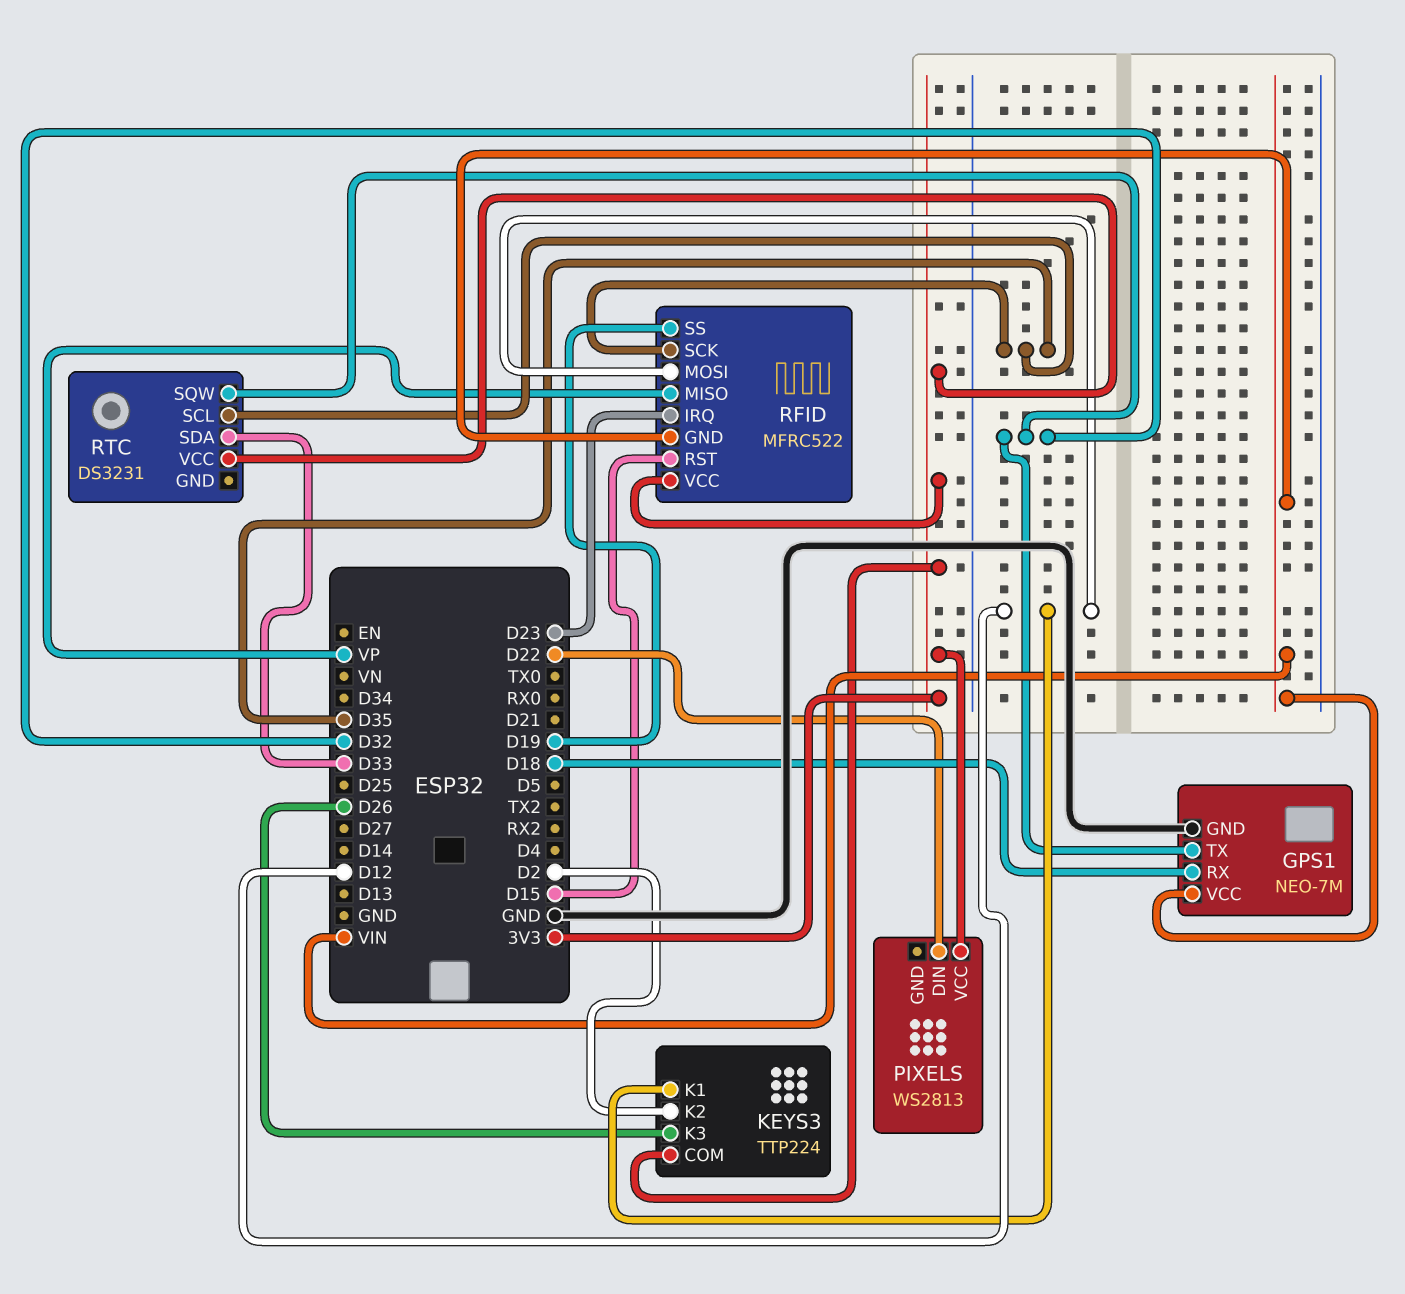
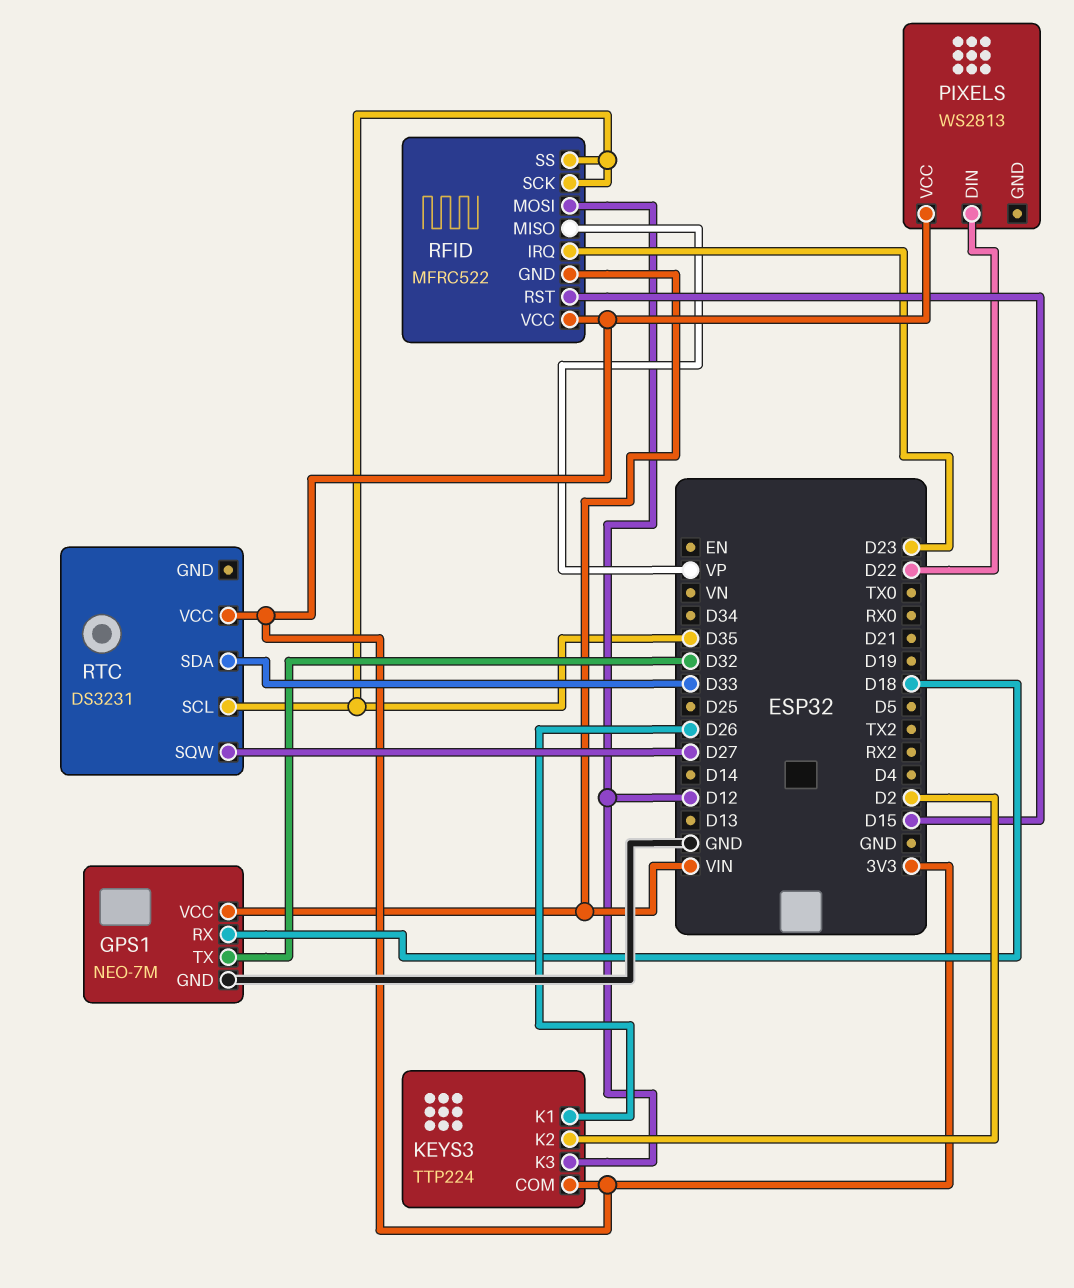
KEYS3 pin K1: D12 -> D26
KEYS3 pin K3: D26 -> D12
RFID pin SS: D19 -> D35
RTC pin SQW: D32 -> D27

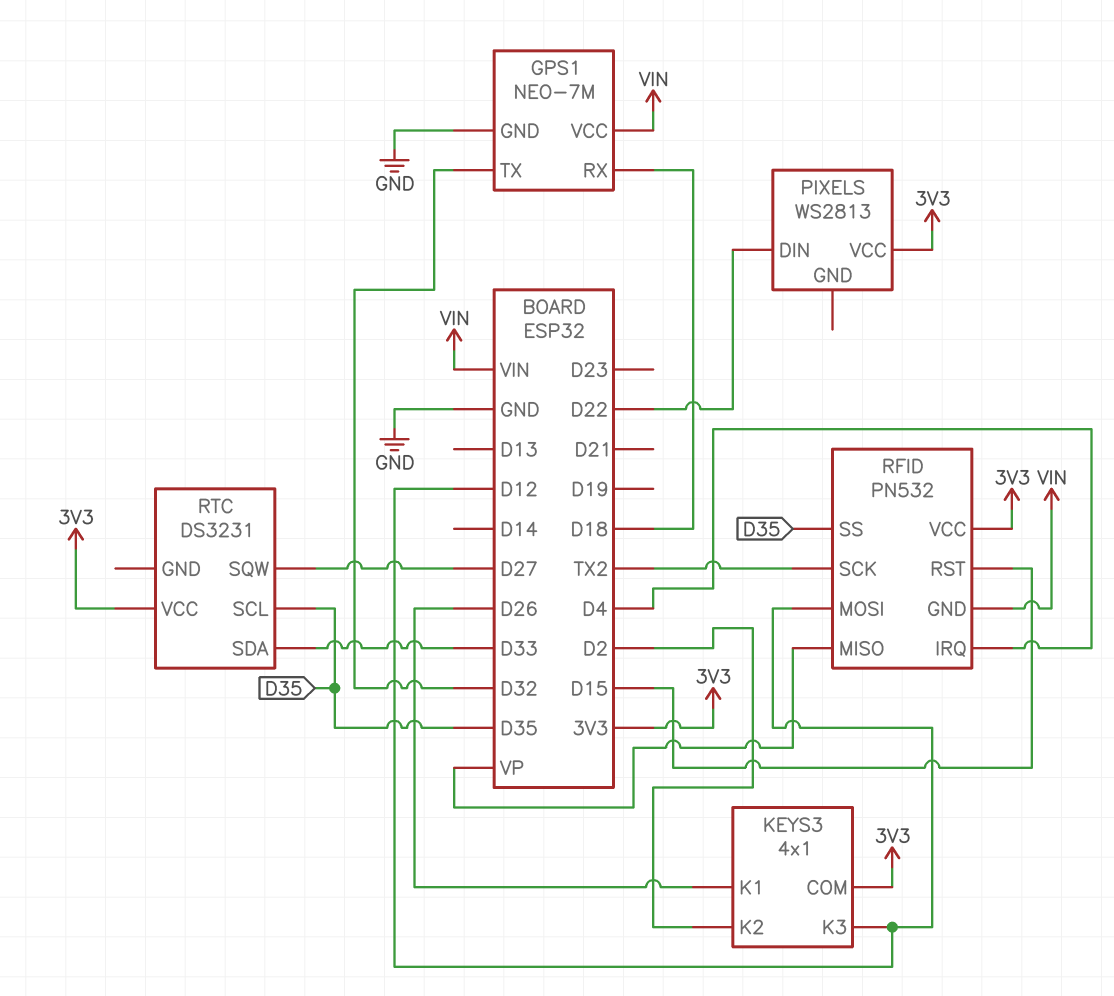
KEYS3: TTP224 -> 4x1
RFID: MFRC522 -> PN532
RFID pin IRQ: D23 -> D4
RFID pin SCK: D35 -> TX2

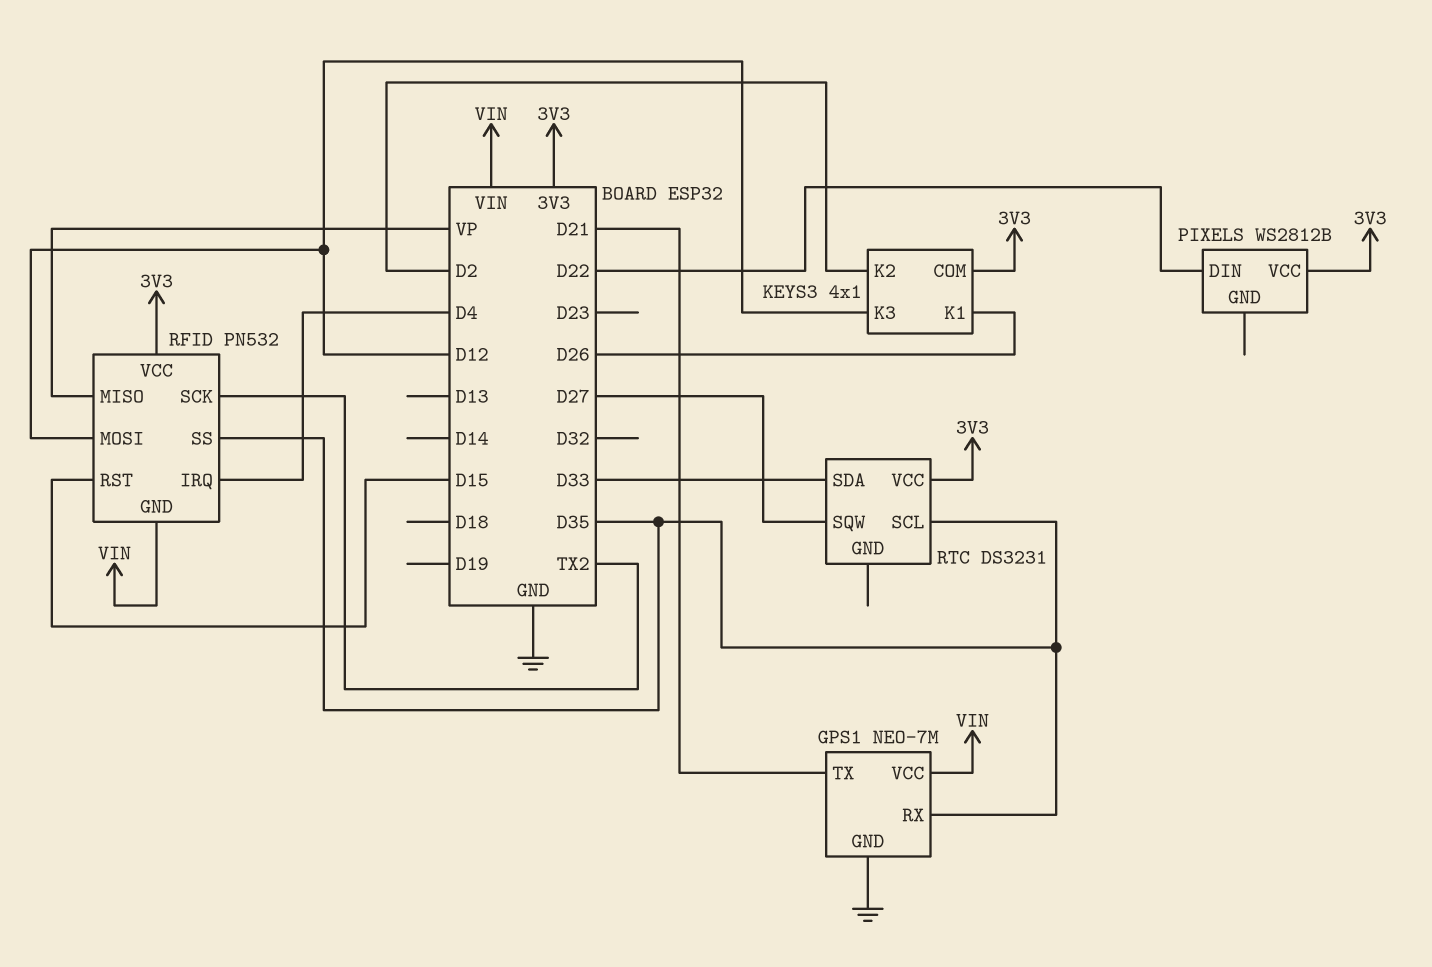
GPS1 pin RX: D18 -> D35
GPS1 pin TX: D32 -> D21
PIXELS: WS2813 -> WS2812B

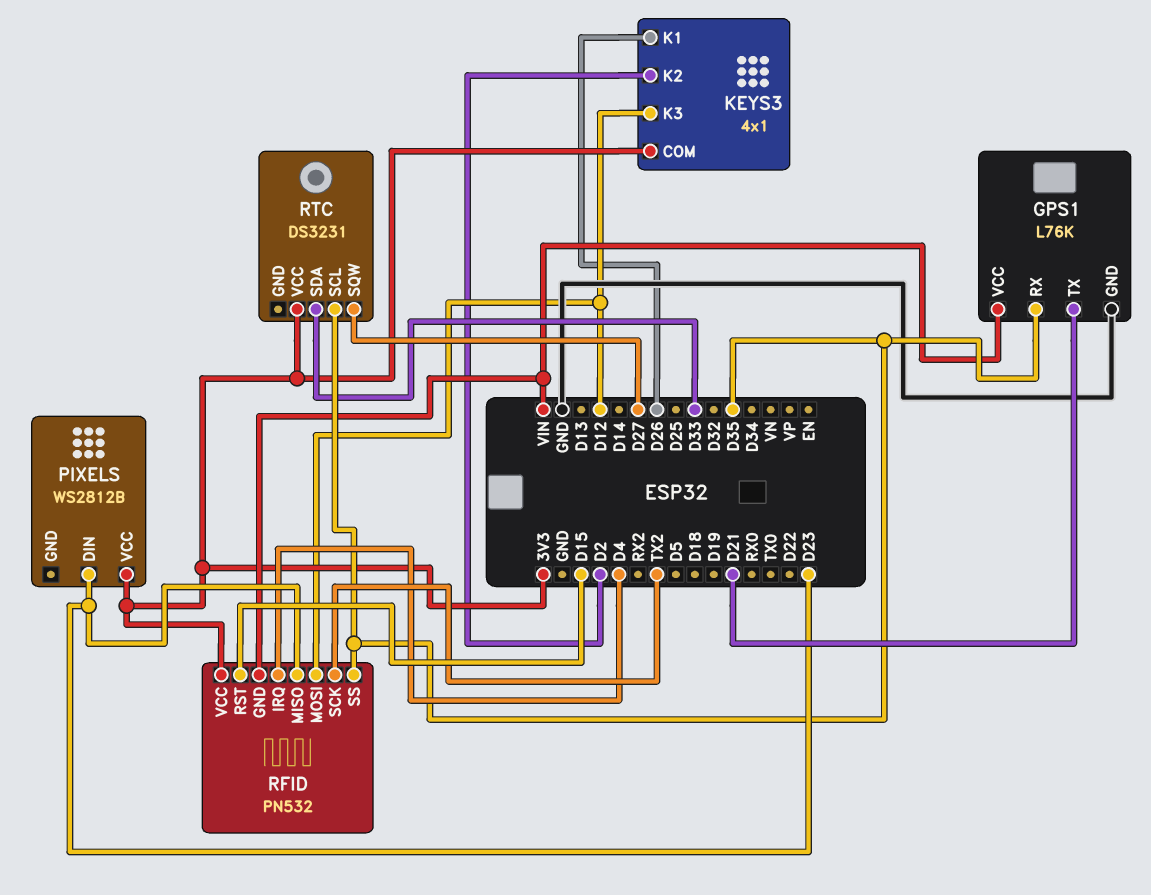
GPS1: NEO-7M -> L76K
PIXELS pin DIN: D22 -> D23
RFID pin MISO: VP -> D23

